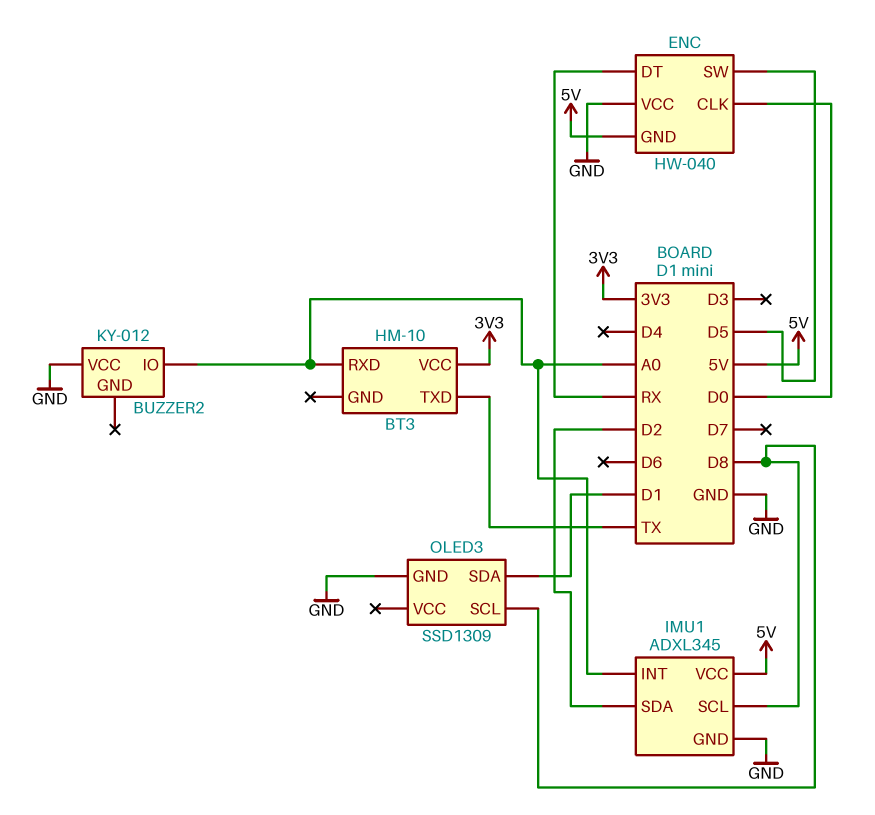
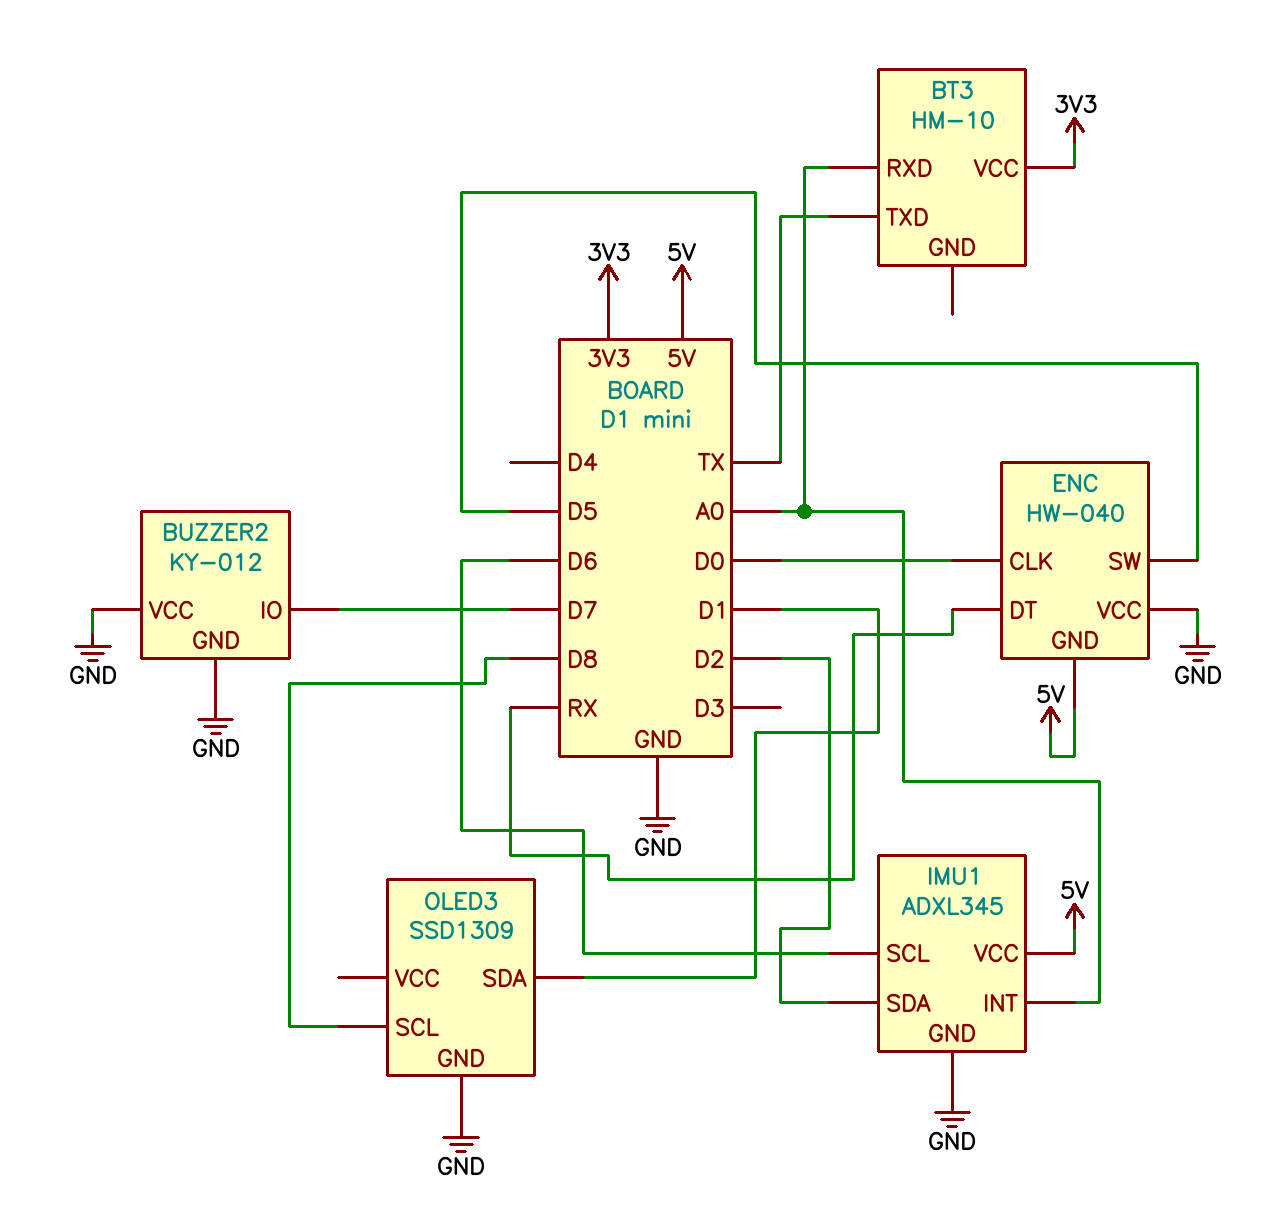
BUZZER2 pin GND: none -> GND
BUZZER2 pin IO: A0 -> D7
IMU1 pin SCL: D8 -> D6

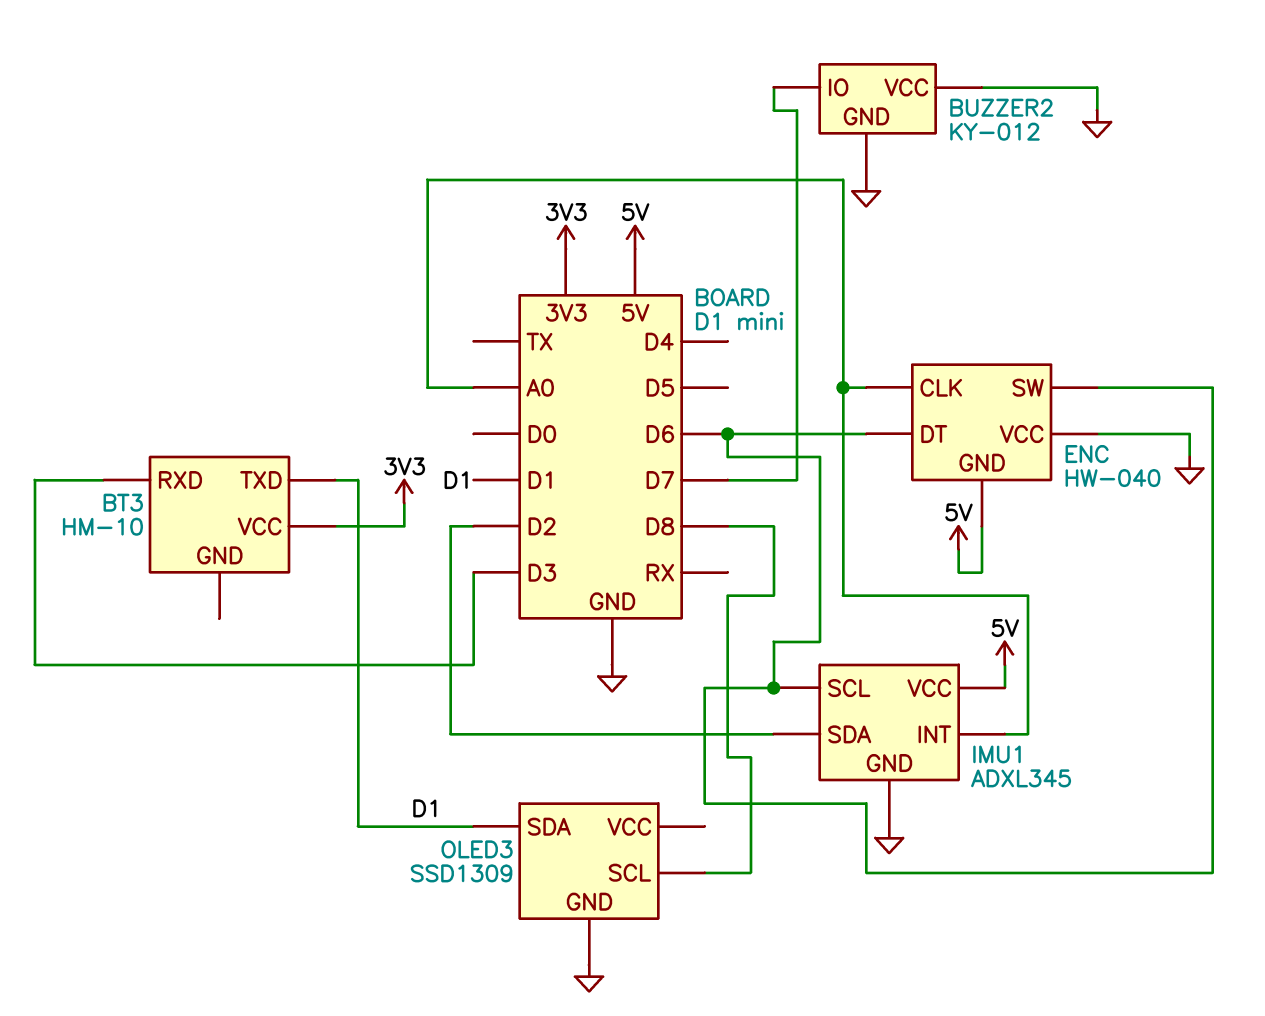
BT3 pin RXD: A0 -> D3
BT3 pin TXD: TX -> D1
ENC pin CLK: D0 -> A0
ENC pin DT: RX -> D6
ENC pin SW: D5 -> D6

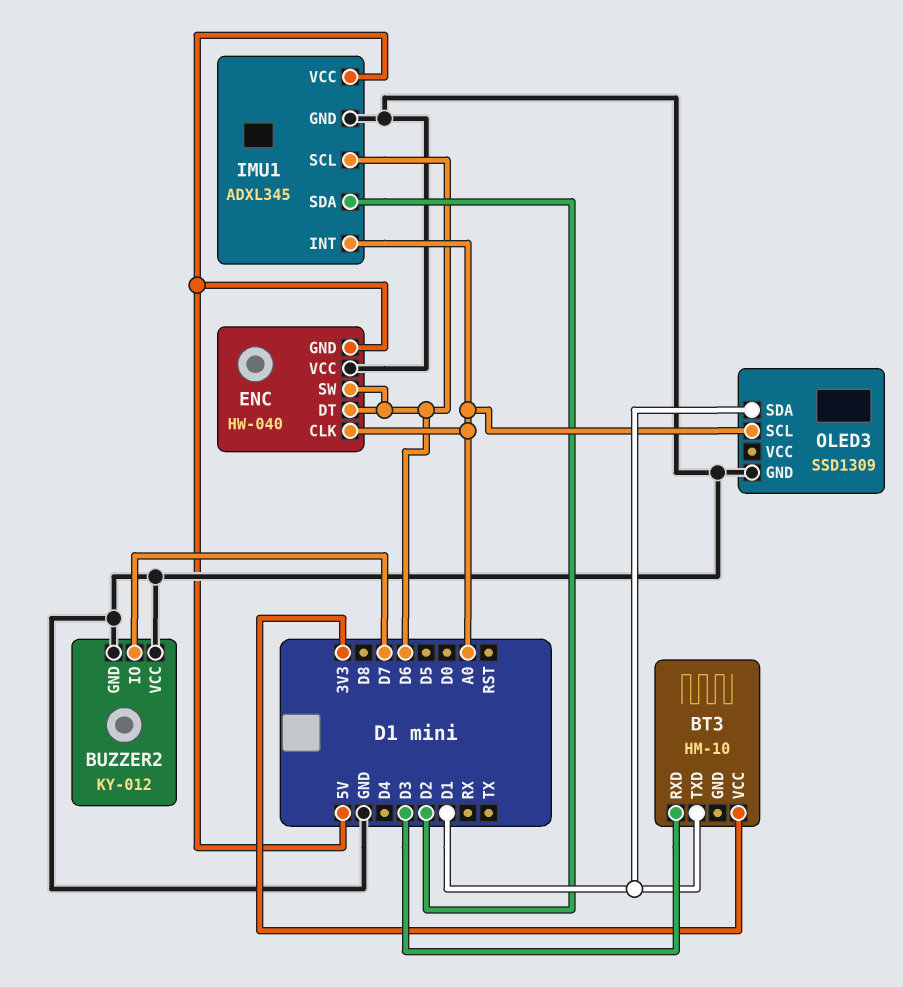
OLED3 pin SCL: D8 -> A0

